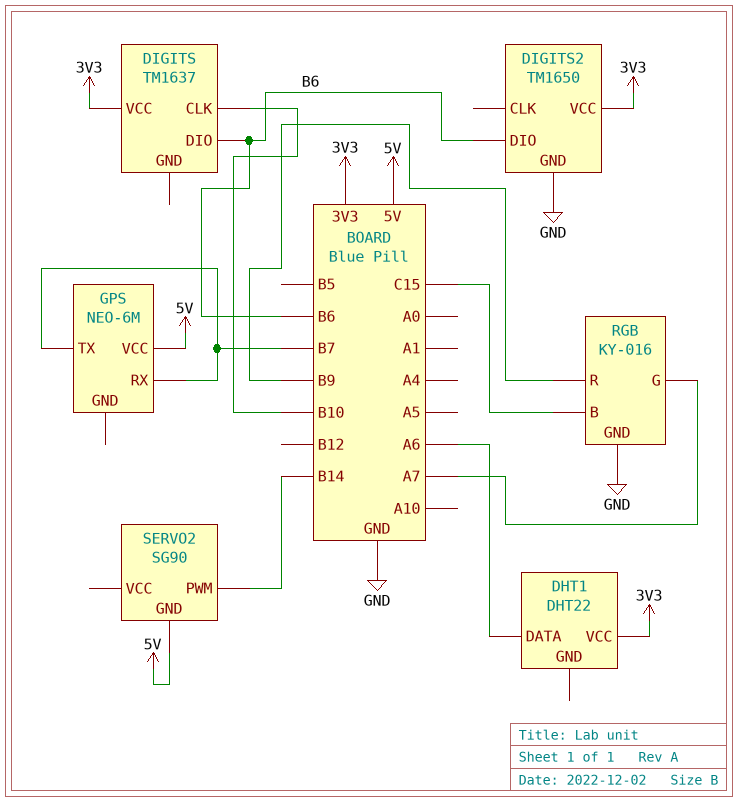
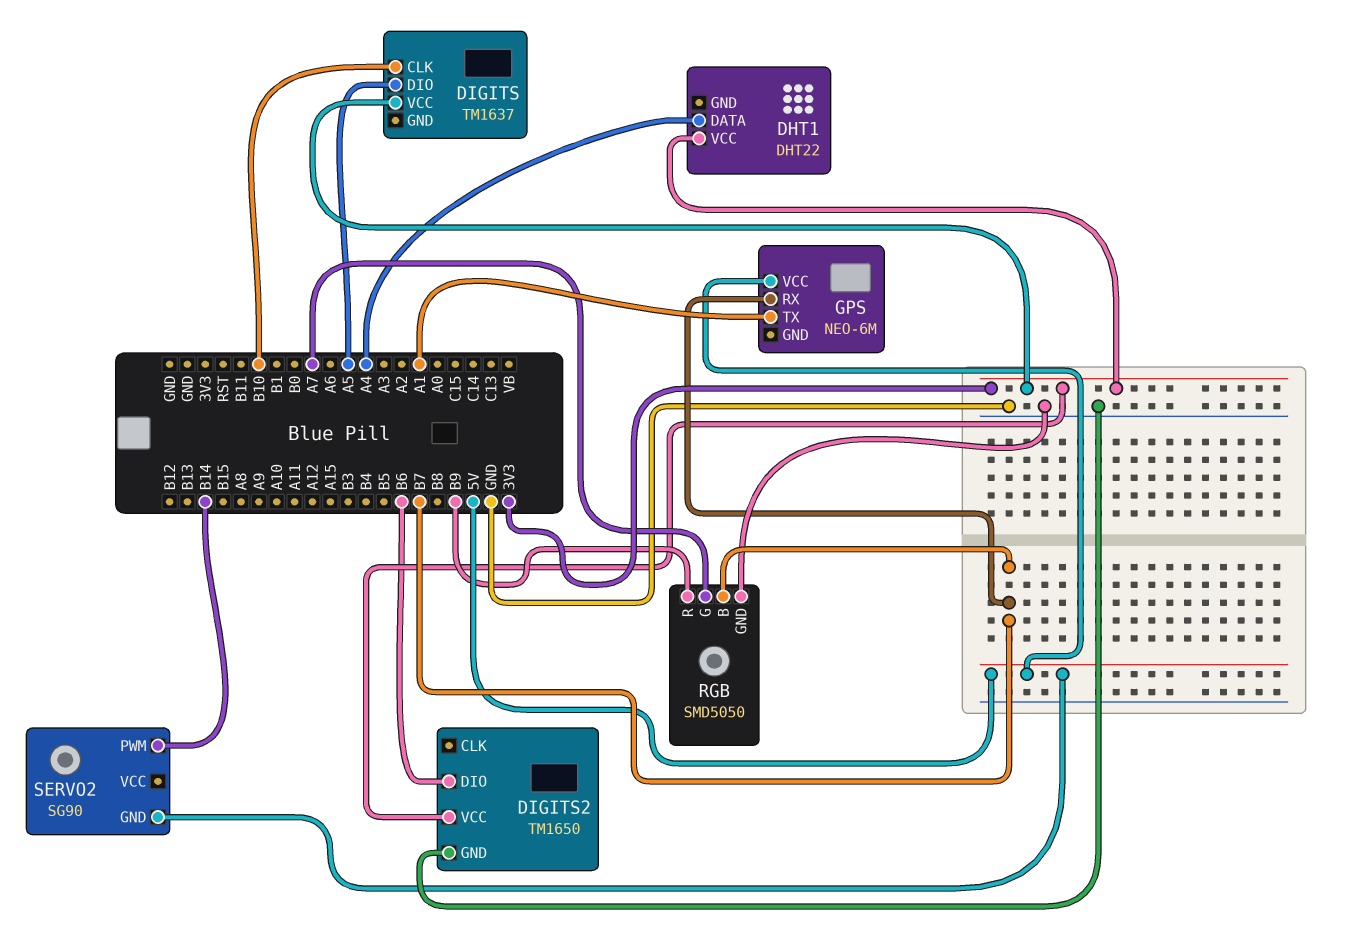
DHT1 pin DATA: A6 -> A4
DIGITS pin DIO: B6 -> A5
GPS pin TX: B7 -> A1
RGB: KY-016 -> SMD5050
RGB pin B: C15 -> B7

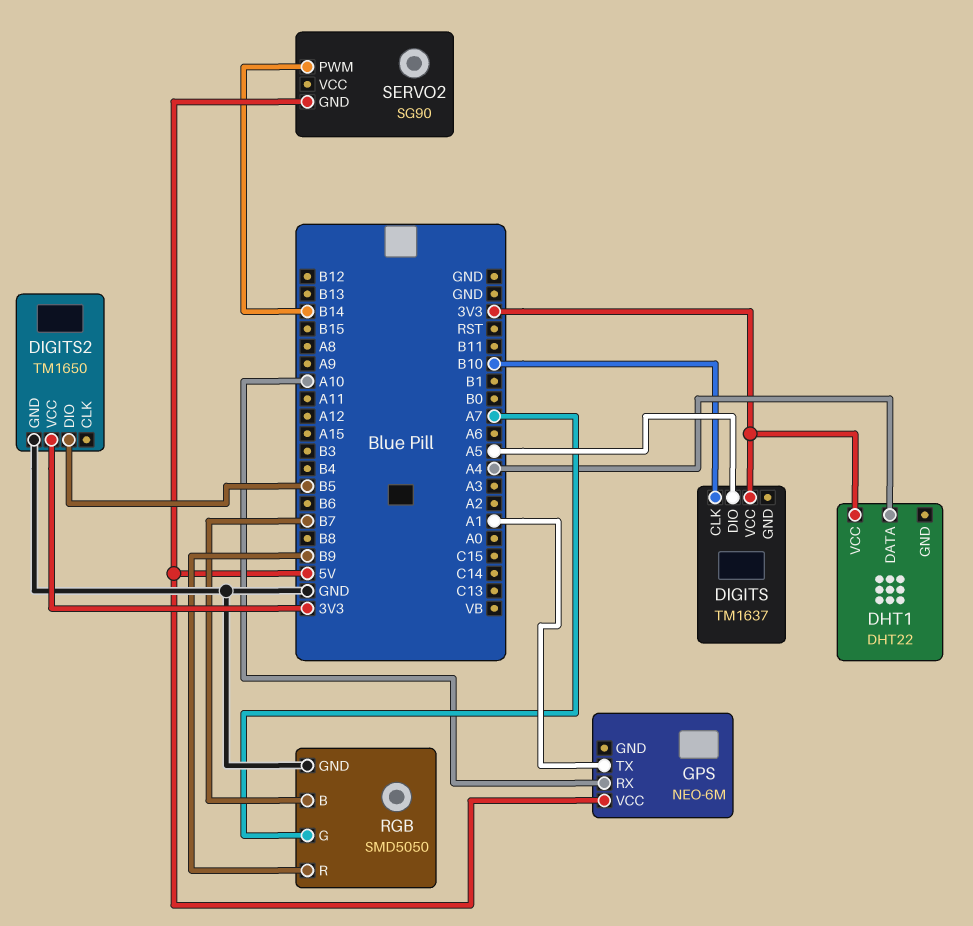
DIGITS2 pin DIO: B6 -> B5
GPS pin RX: B7 -> A10

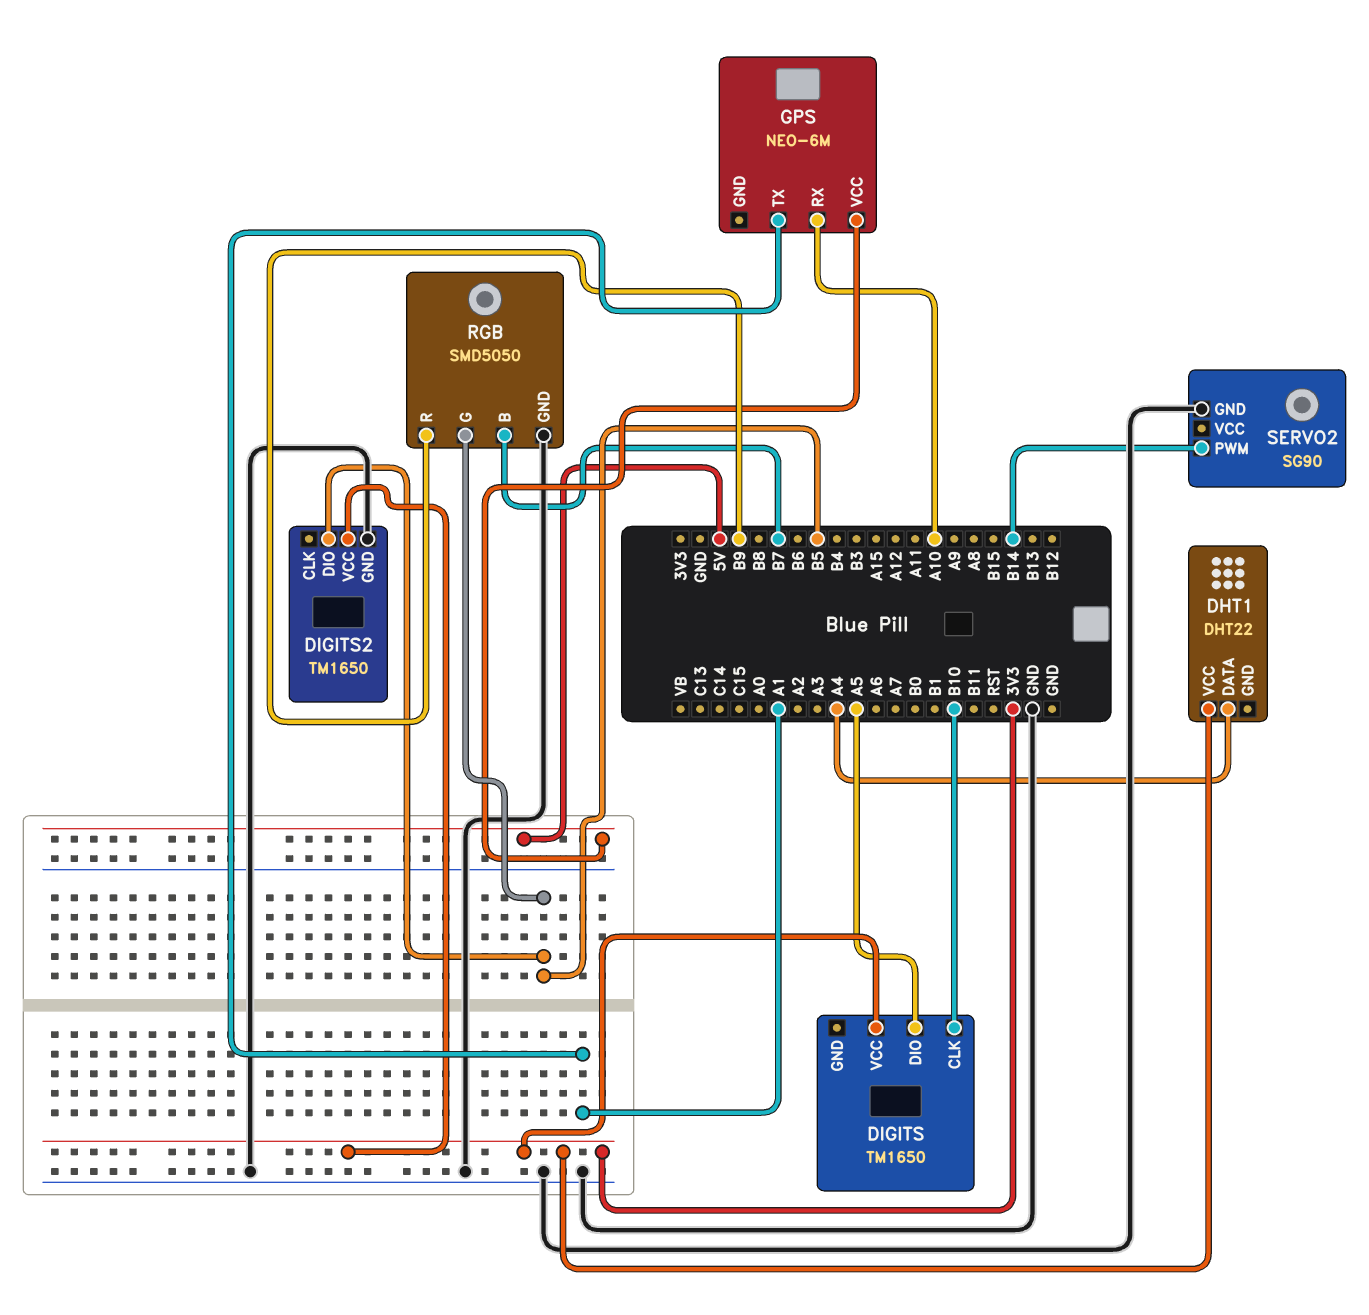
DIGITS: TM1637 -> TM1650
RGB pin G: A7 -> B5
SERVO2 pin GND: 5V -> GND

